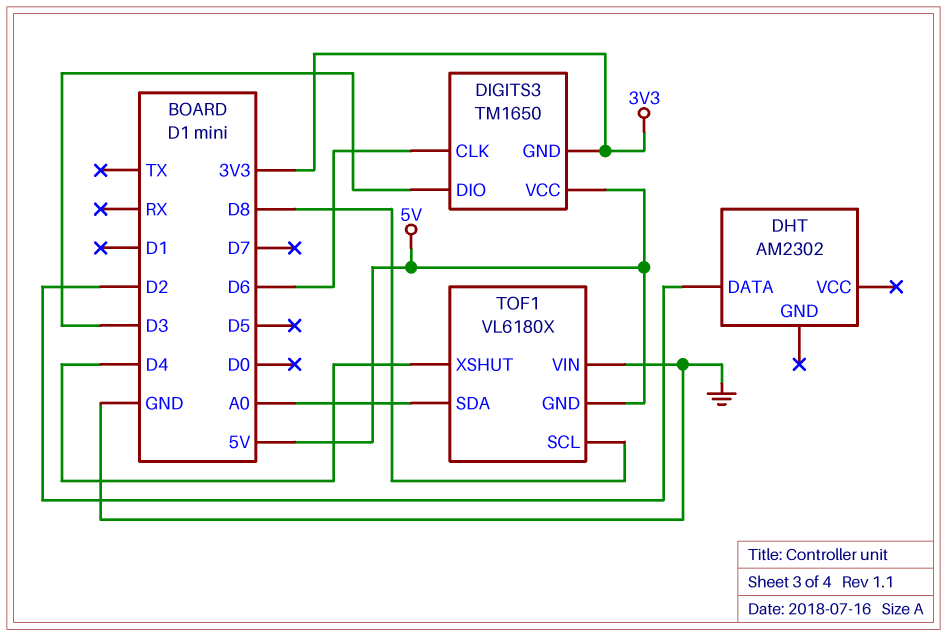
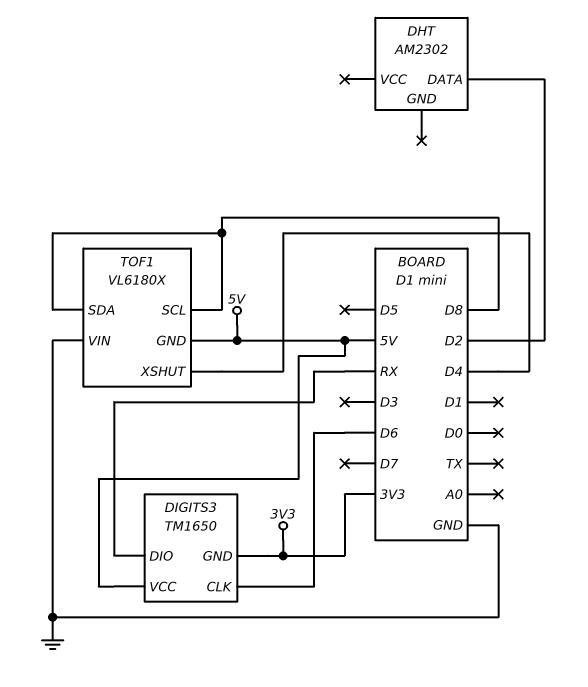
DIGITS3 pin DIO: D3 -> RX
TOF1 pin SDA: A0 -> D8

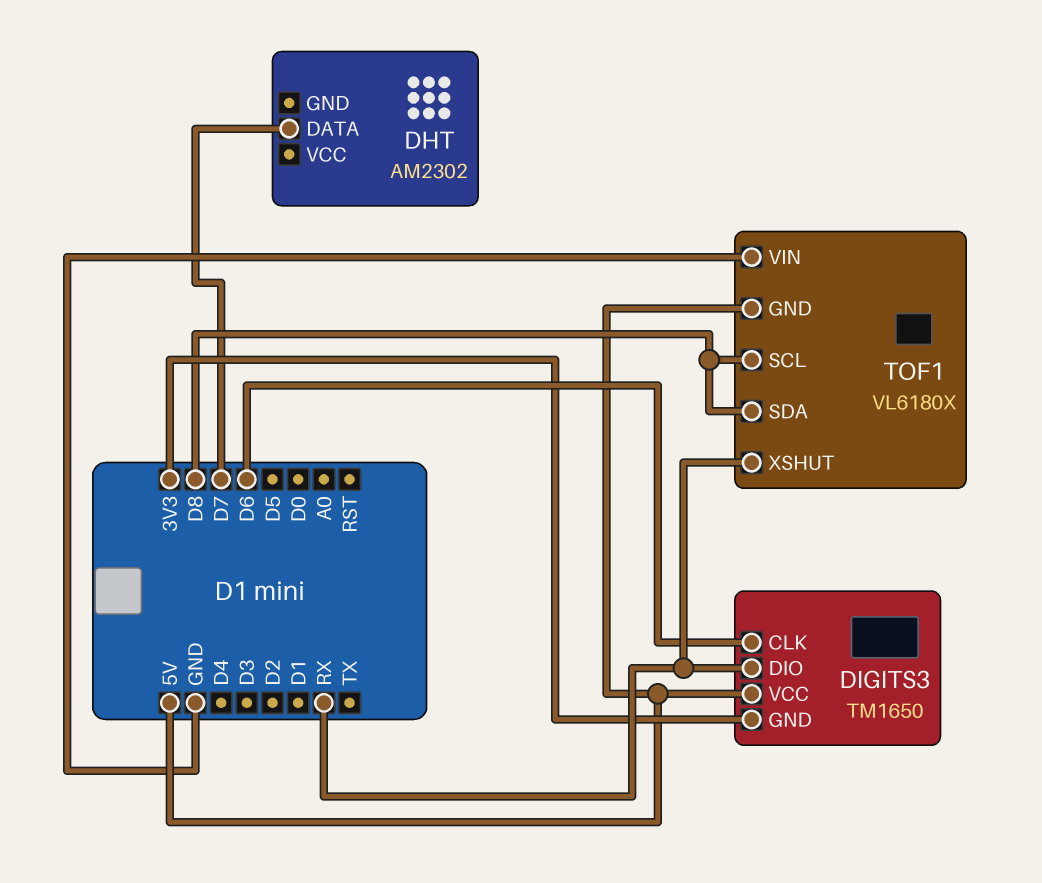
DHT pin DATA: D2 -> D7
TOF1 pin XSHUT: D4 -> RX

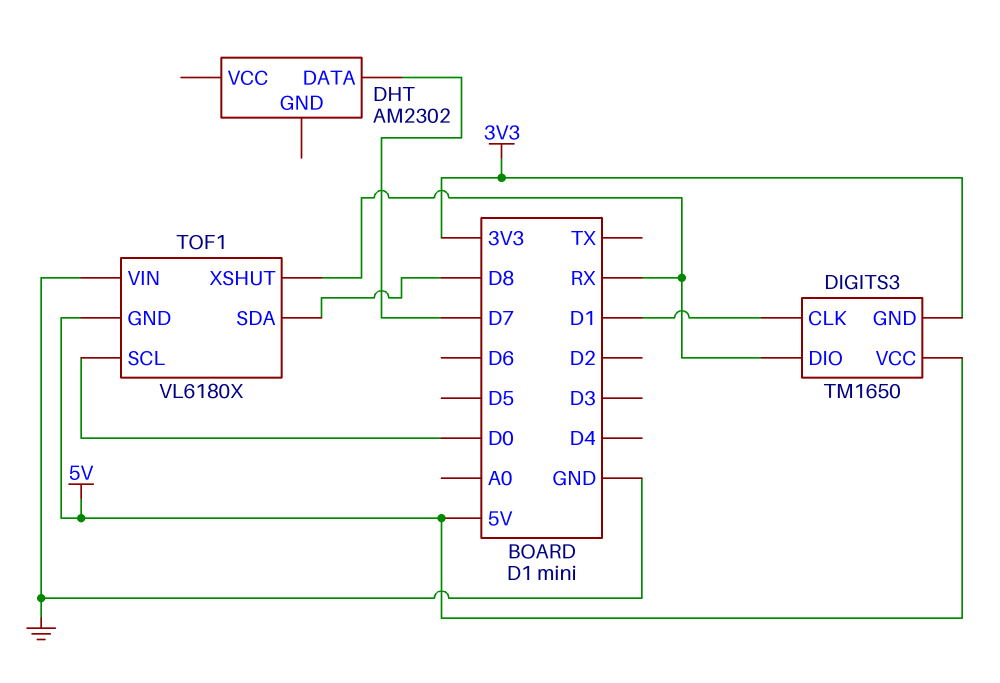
DIGITS3 pin CLK: D6 -> D1
TOF1 pin SCL: D8 -> D0

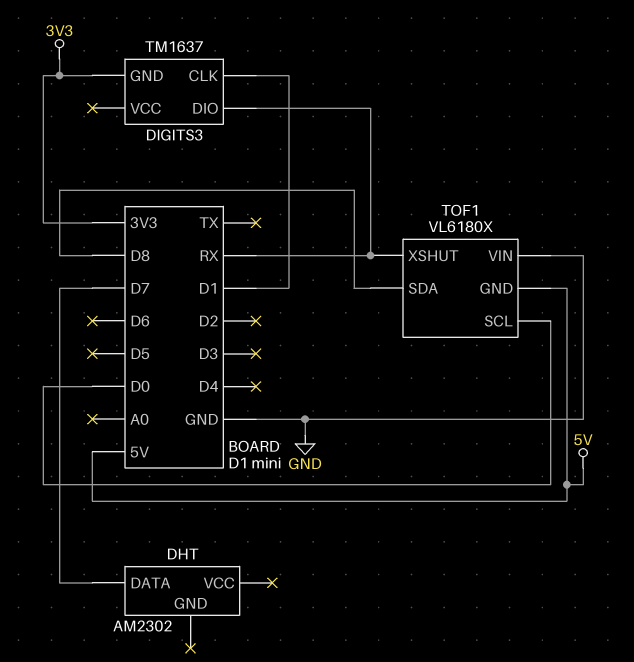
DIGITS3: TM1650 -> TM1637
DIGITS3 pin VCC: 5V -> none

